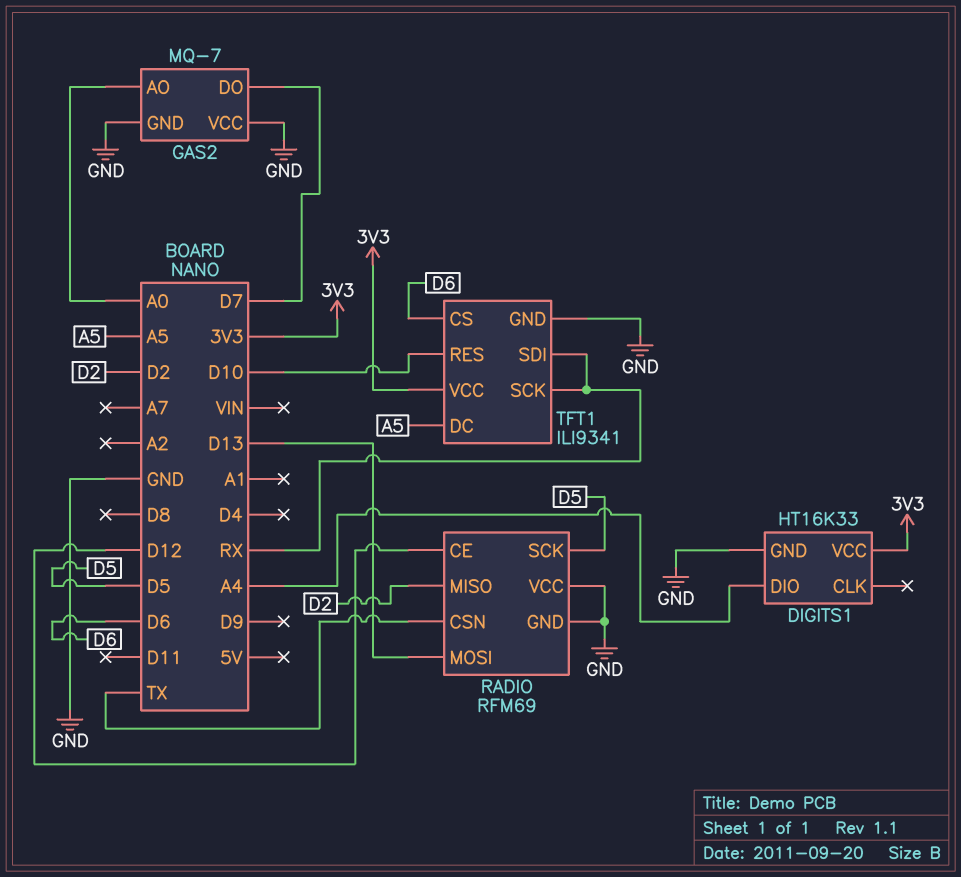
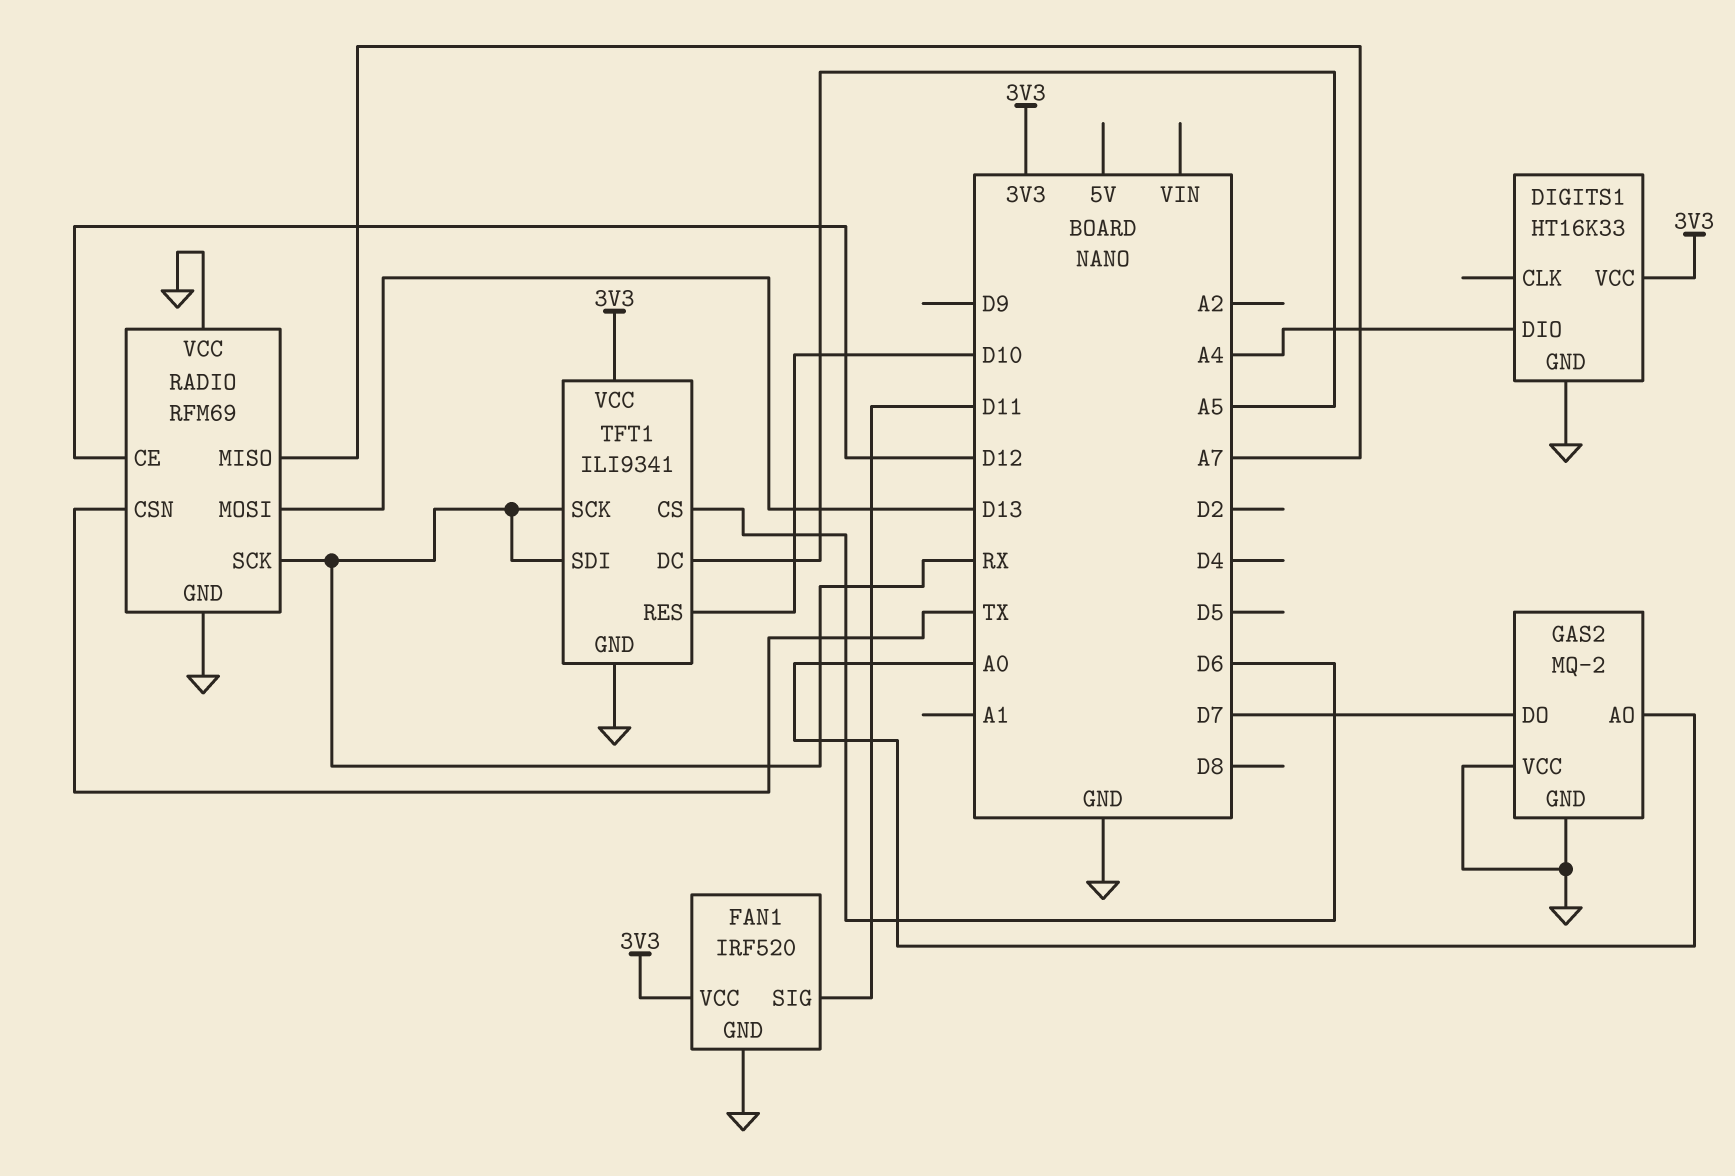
FAN1: none -> IRF520
FAN1 pin GND: none -> GND
FAN1 pin SIG: none -> D11
FAN1 pin VCC: none -> 3V3
GAS2: MQ-7 -> MQ-2
RADIO pin MISO: D2 -> A7
RADIO pin SCK: D5 -> RX

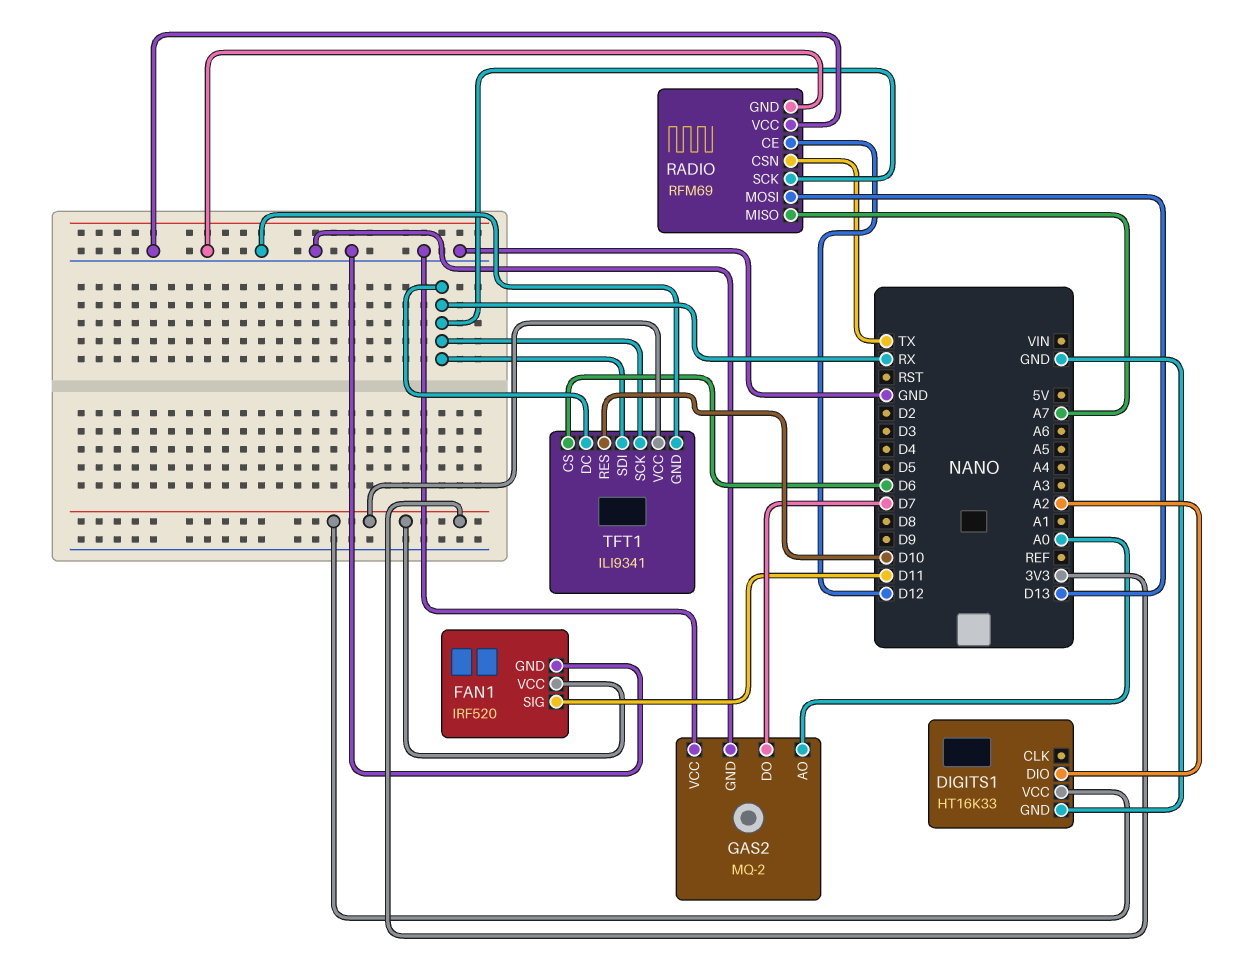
DIGITS1 pin DIO: A4 -> A2
TFT1 pin DC: A5 -> RX

